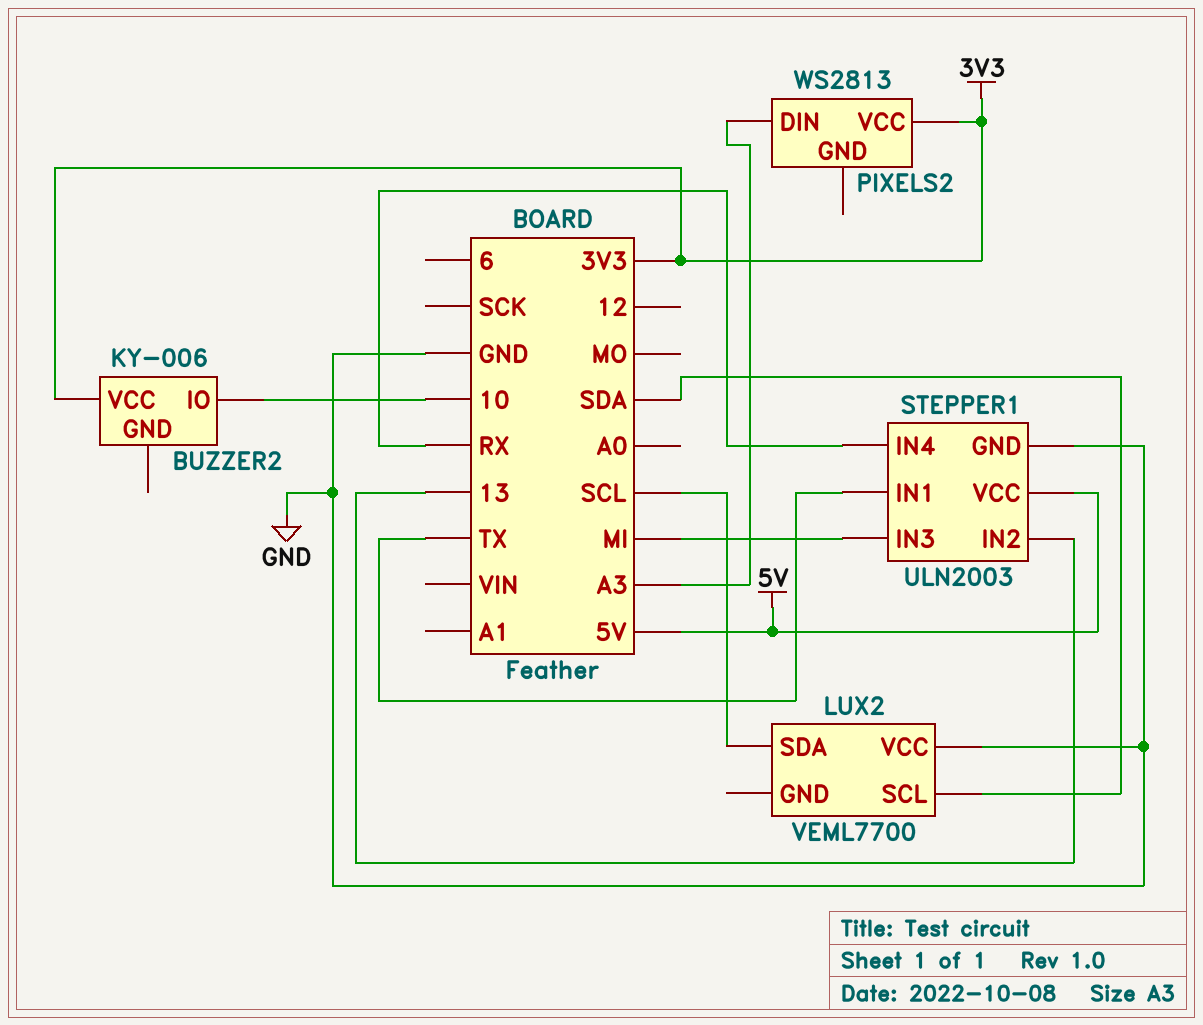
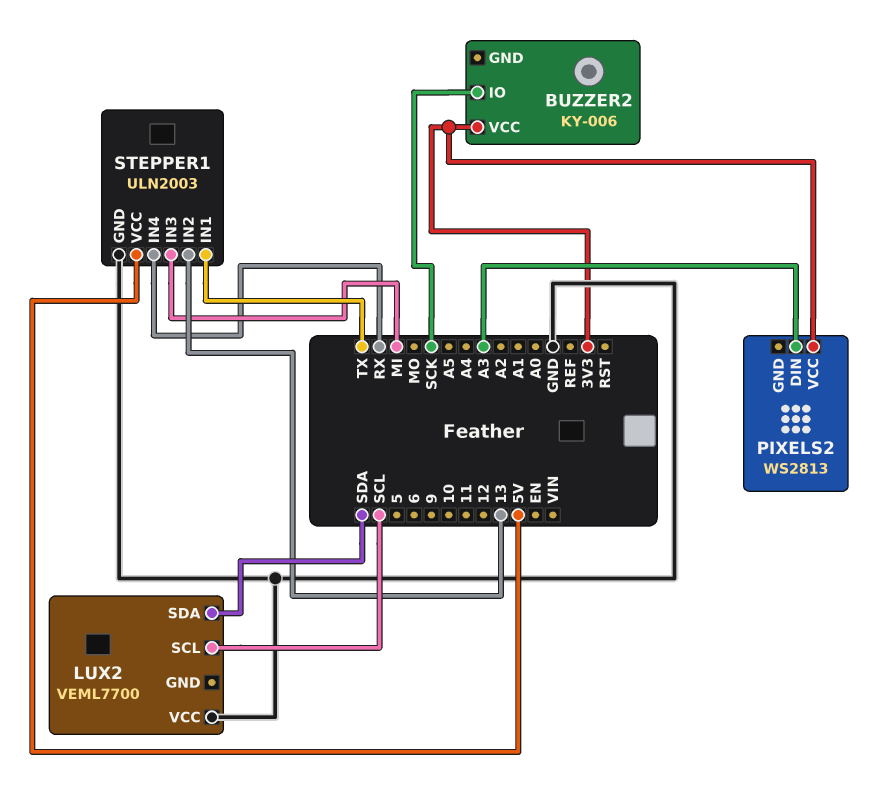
BUZZER2 pin IO: 10 -> SCK
LUX2 pin SCL: SDA -> SCL
LUX2 pin SDA: SCL -> SDA

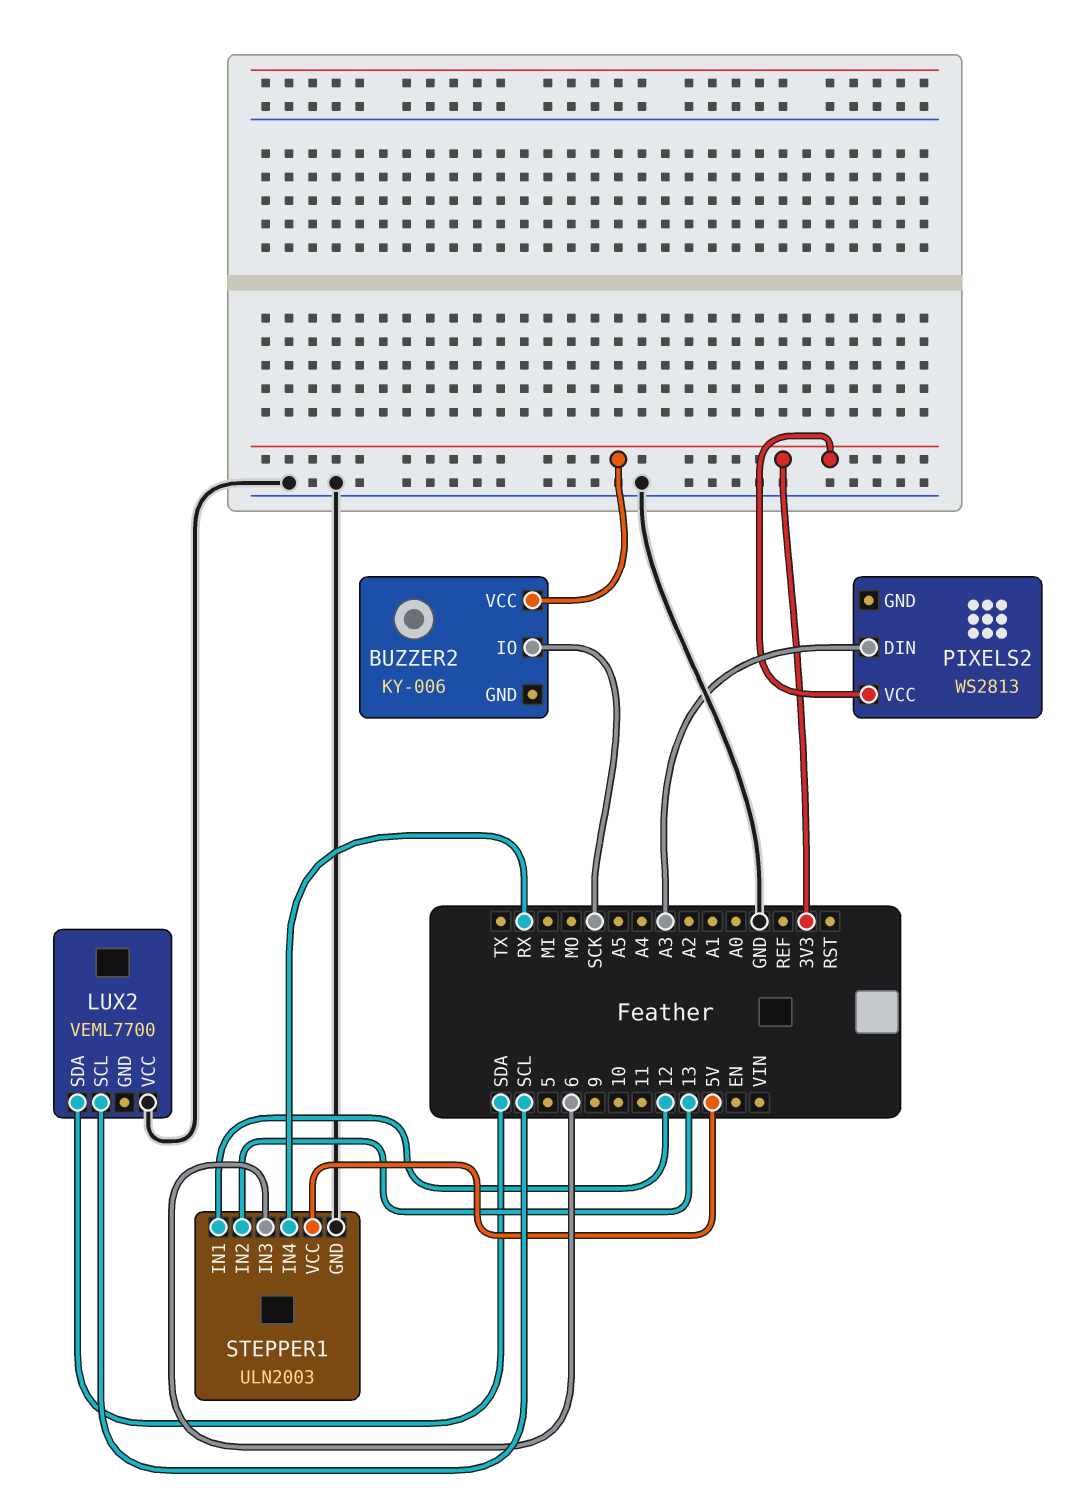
STEPPER1 pin IN1: TX -> 12
STEPPER1 pin IN3: MI -> 6

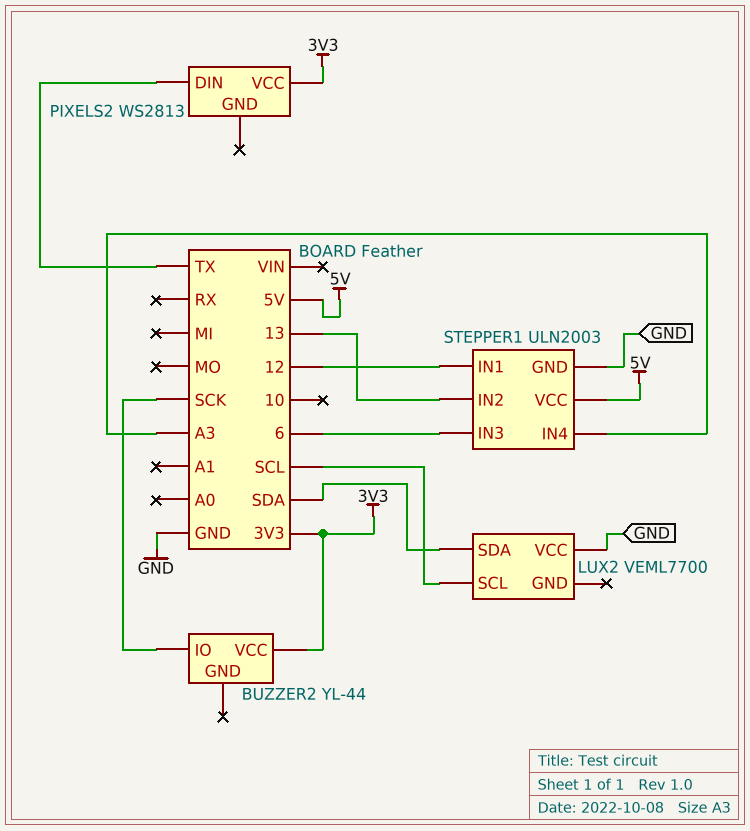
BUZZER2: KY-006 -> YL-44
PIXELS2 pin DIN: A3 -> TX
STEPPER1 pin IN4: RX -> A3

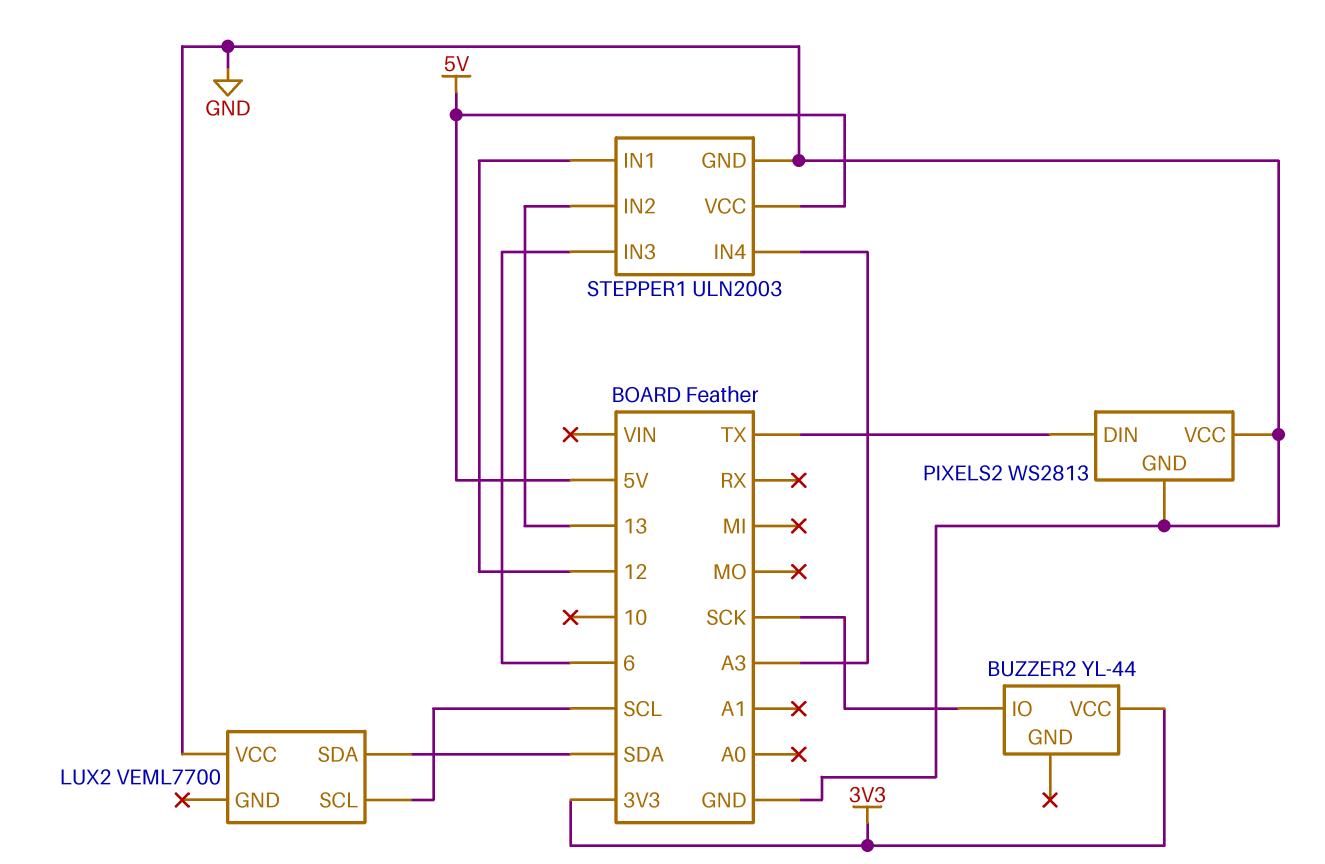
PIXELS2 pin GND: none -> GND
PIXELS2 pin VCC: 3V3 -> GND

